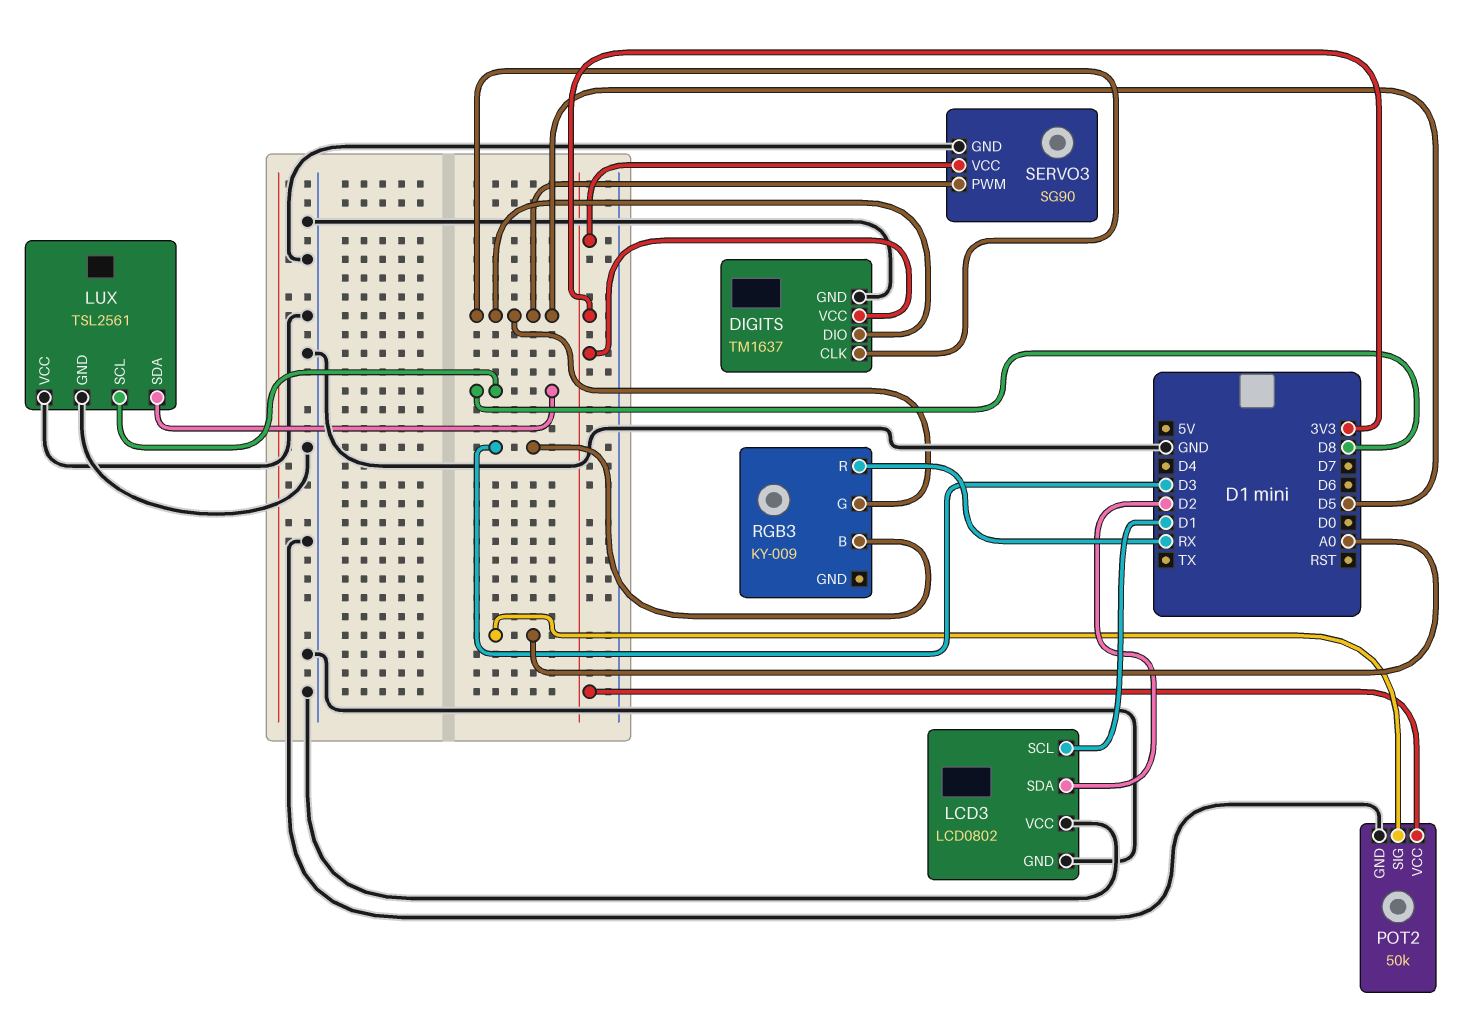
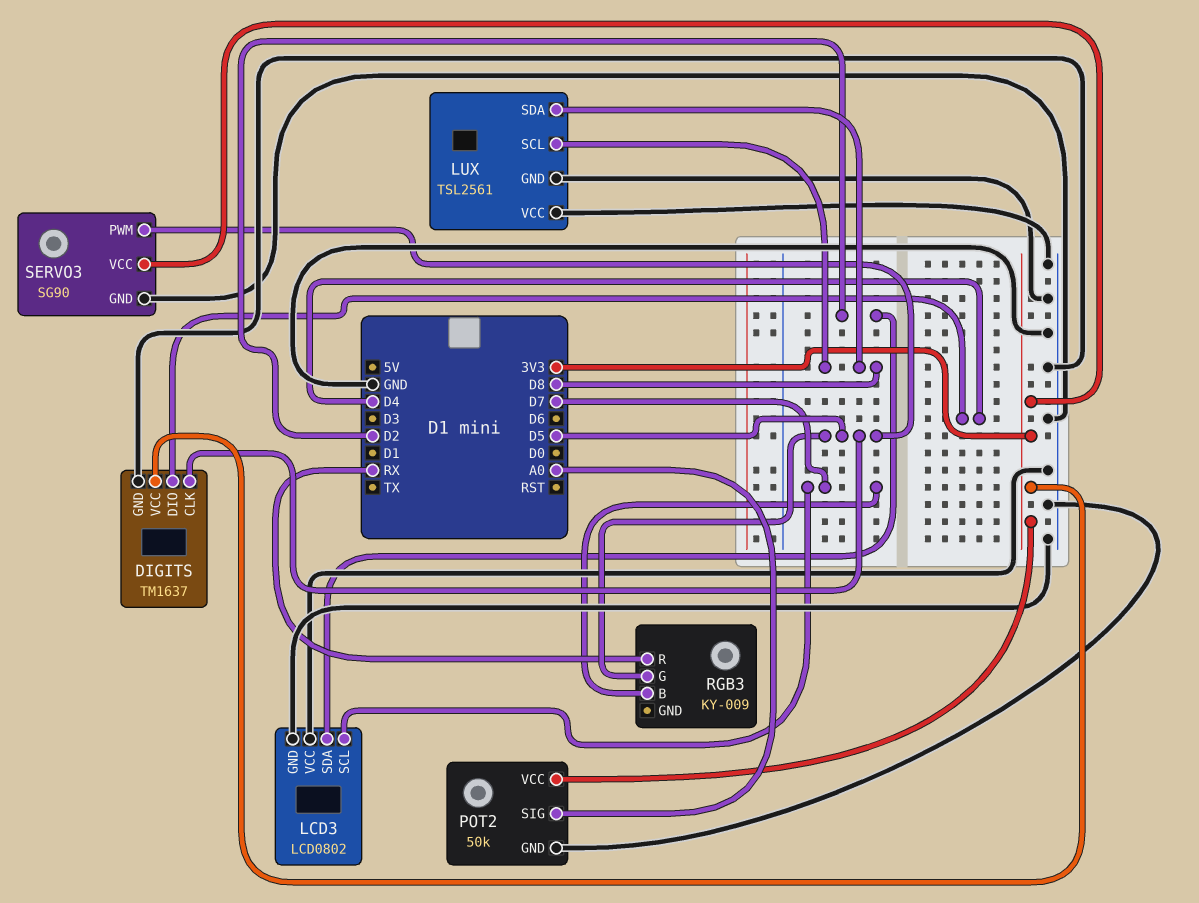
DIGITS pin DIO: D5 -> D4
LCD3 pin SCL: D1 -> D7
RGB3 pin B: D3 -> D7

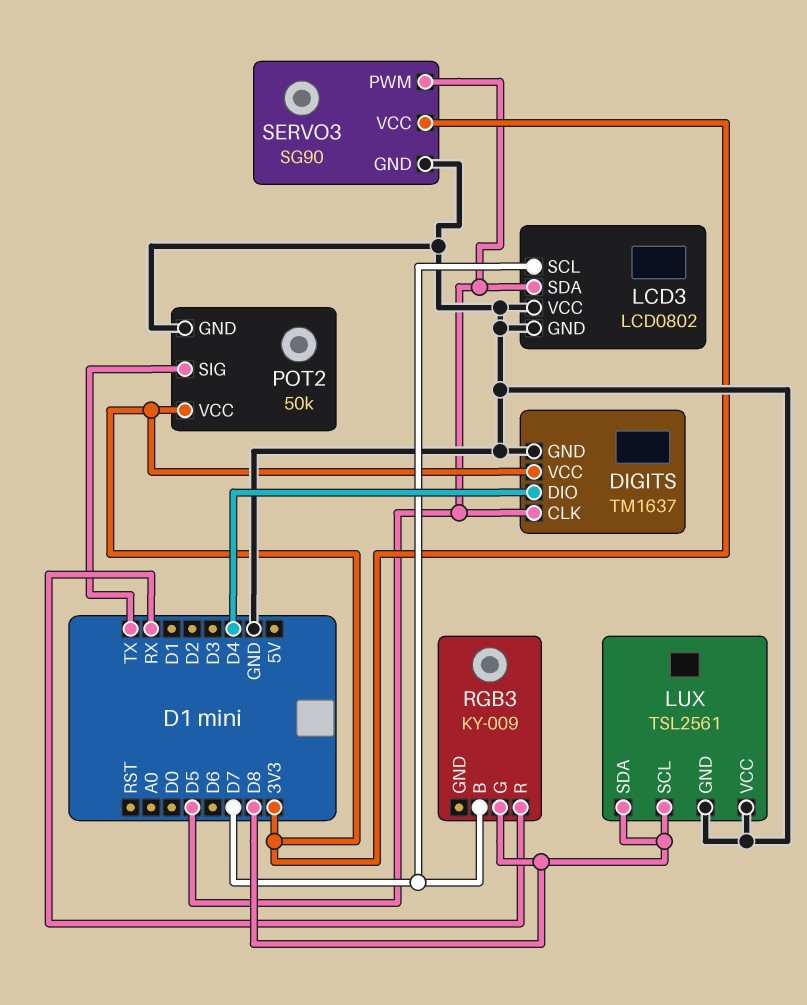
LCD3 pin SDA: D2 -> D5
POT2 pin SIG: A0 -> TX
RGB3 pin G: D5 -> D8

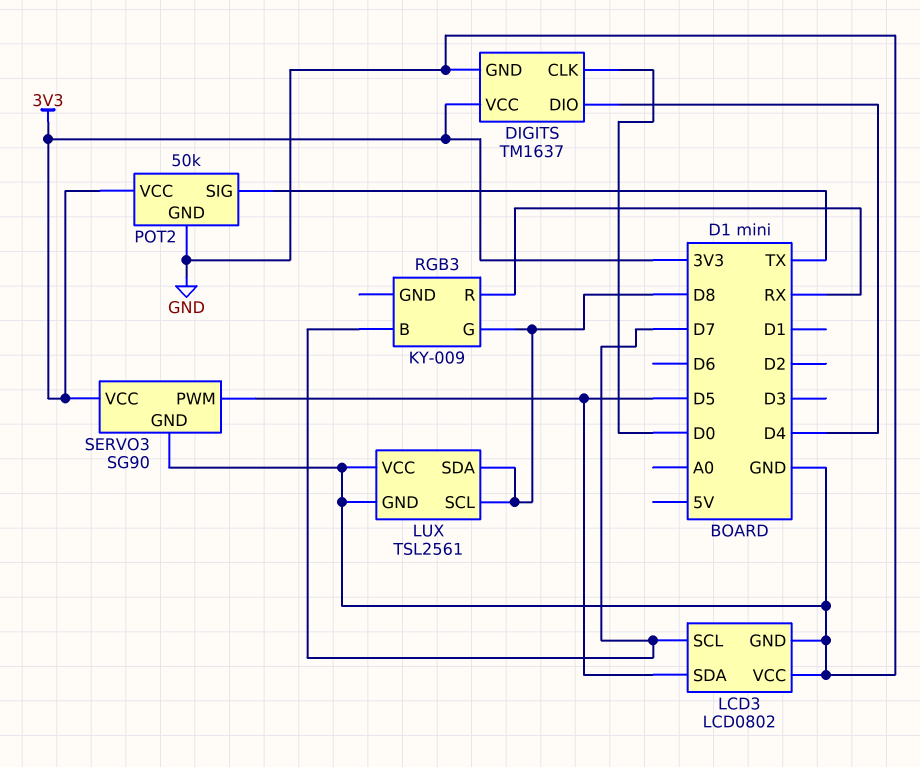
DIGITS pin CLK: D5 -> D0

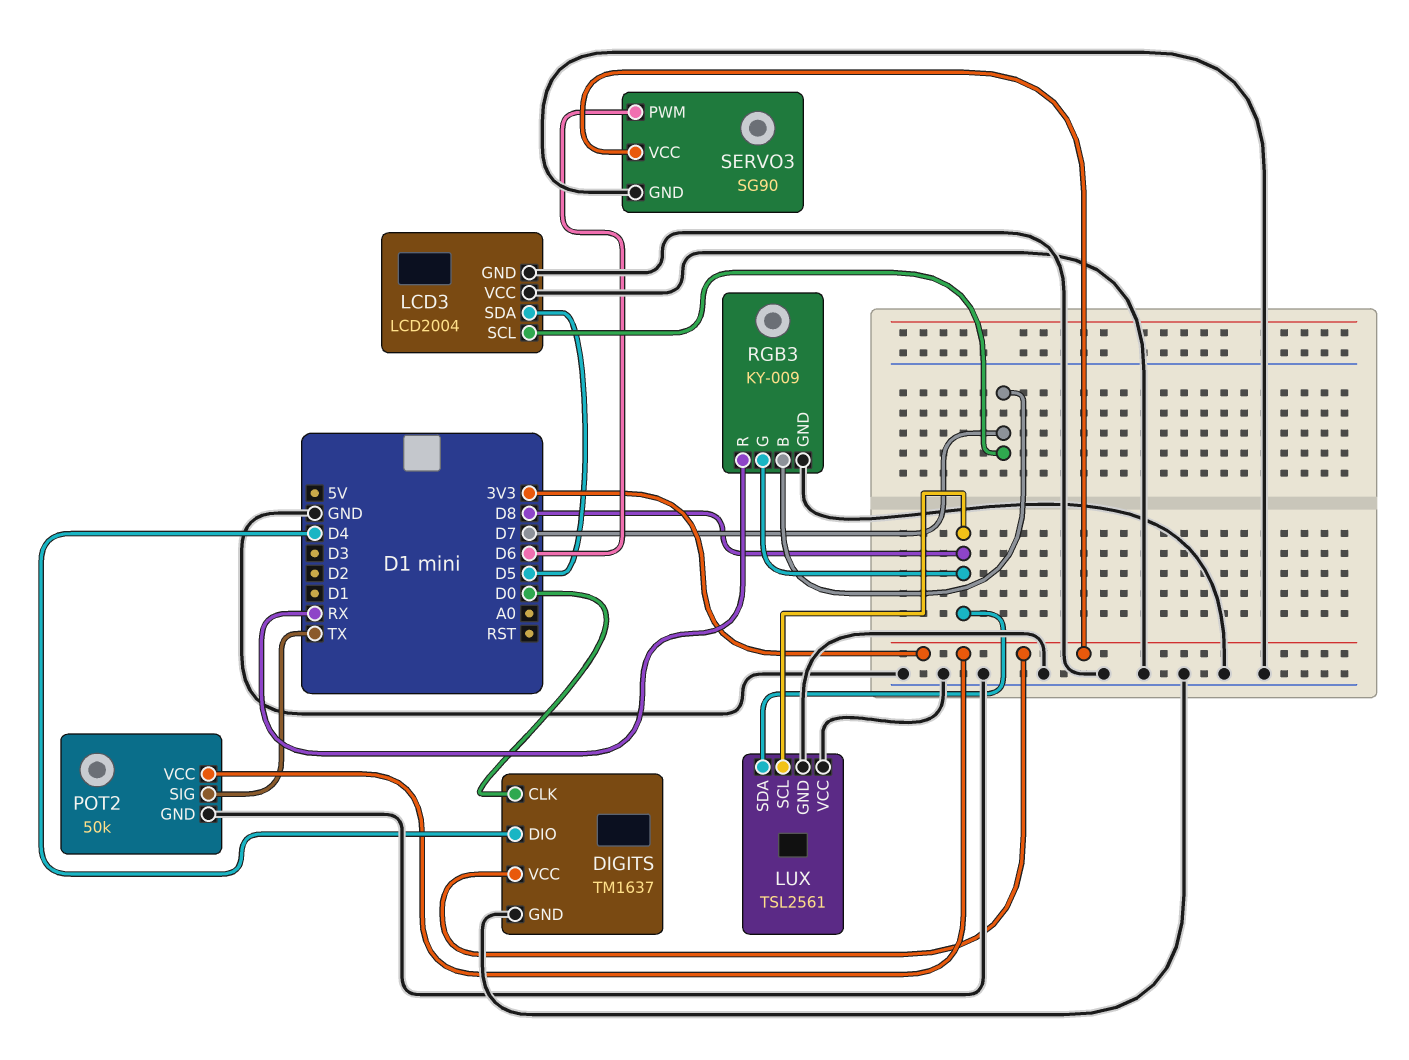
LCD3: LCD0802 -> LCD2004
RGB3 pin GND: none -> GND
SERVO3 pin PWM: D5 -> D6

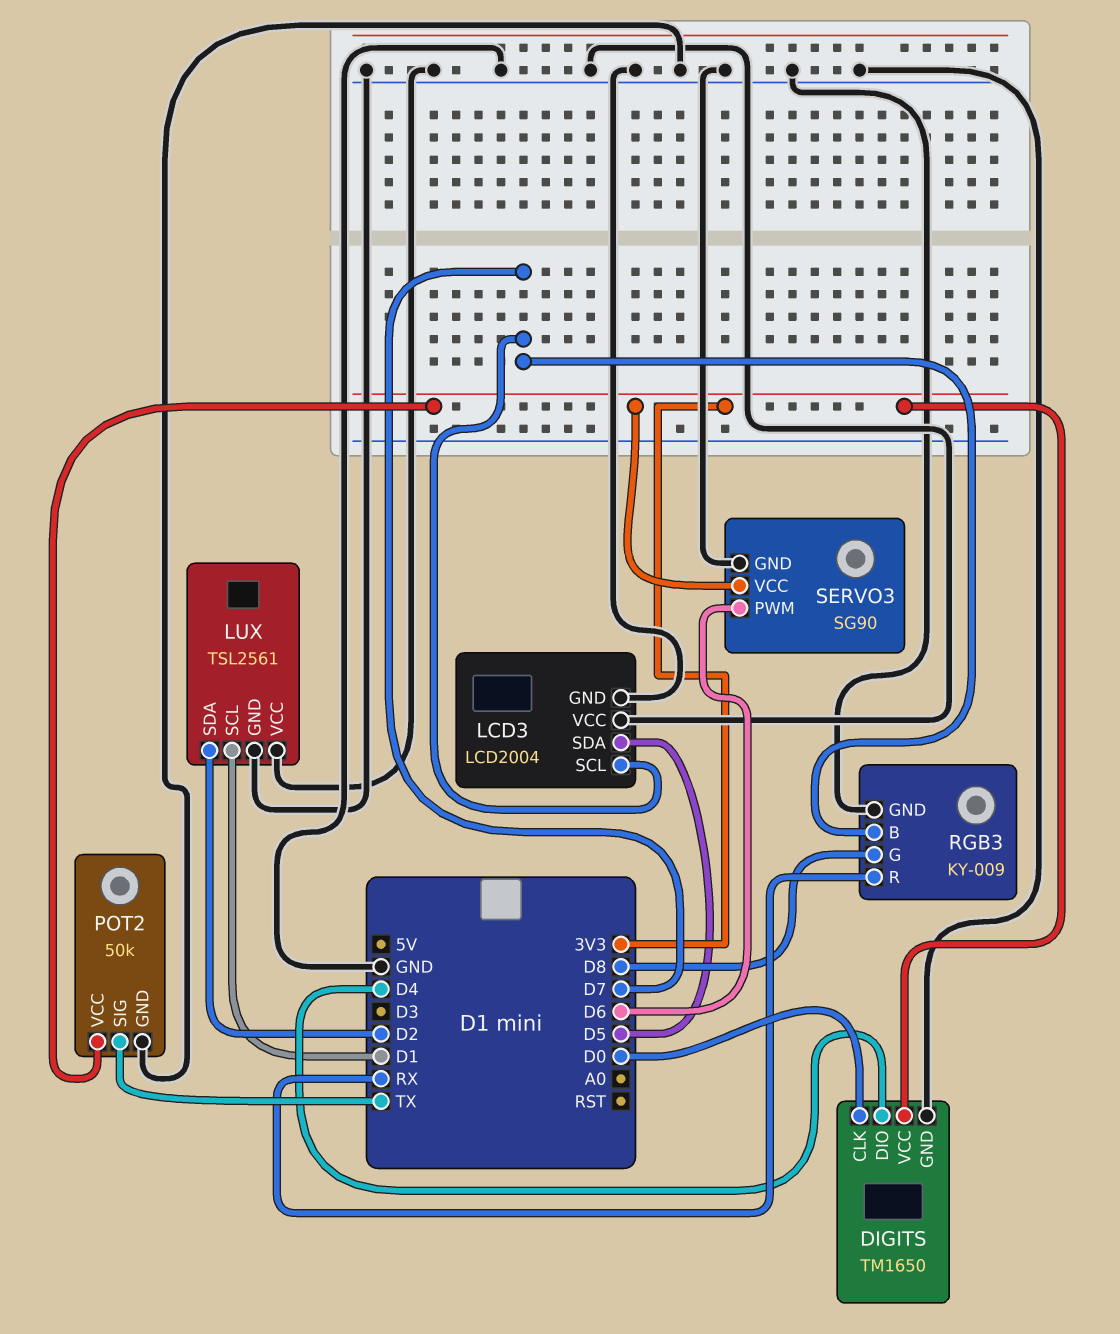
DIGITS: TM1637 -> TM1650
LUX pin SCL: D8 -> D1
LUX pin SDA: D8 -> D2

